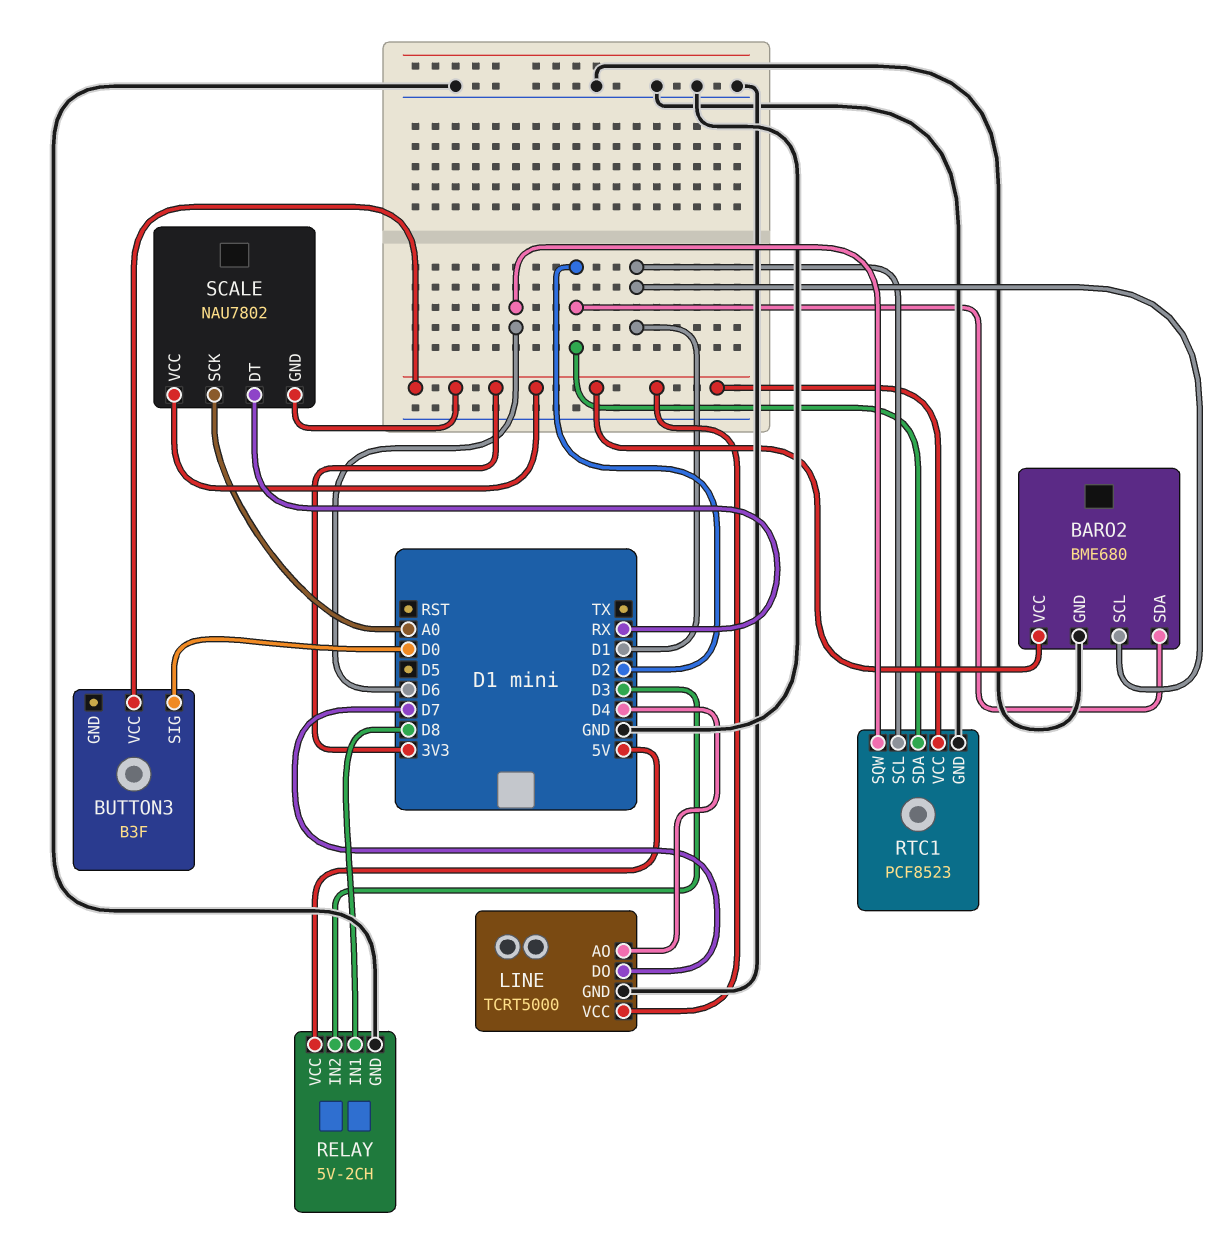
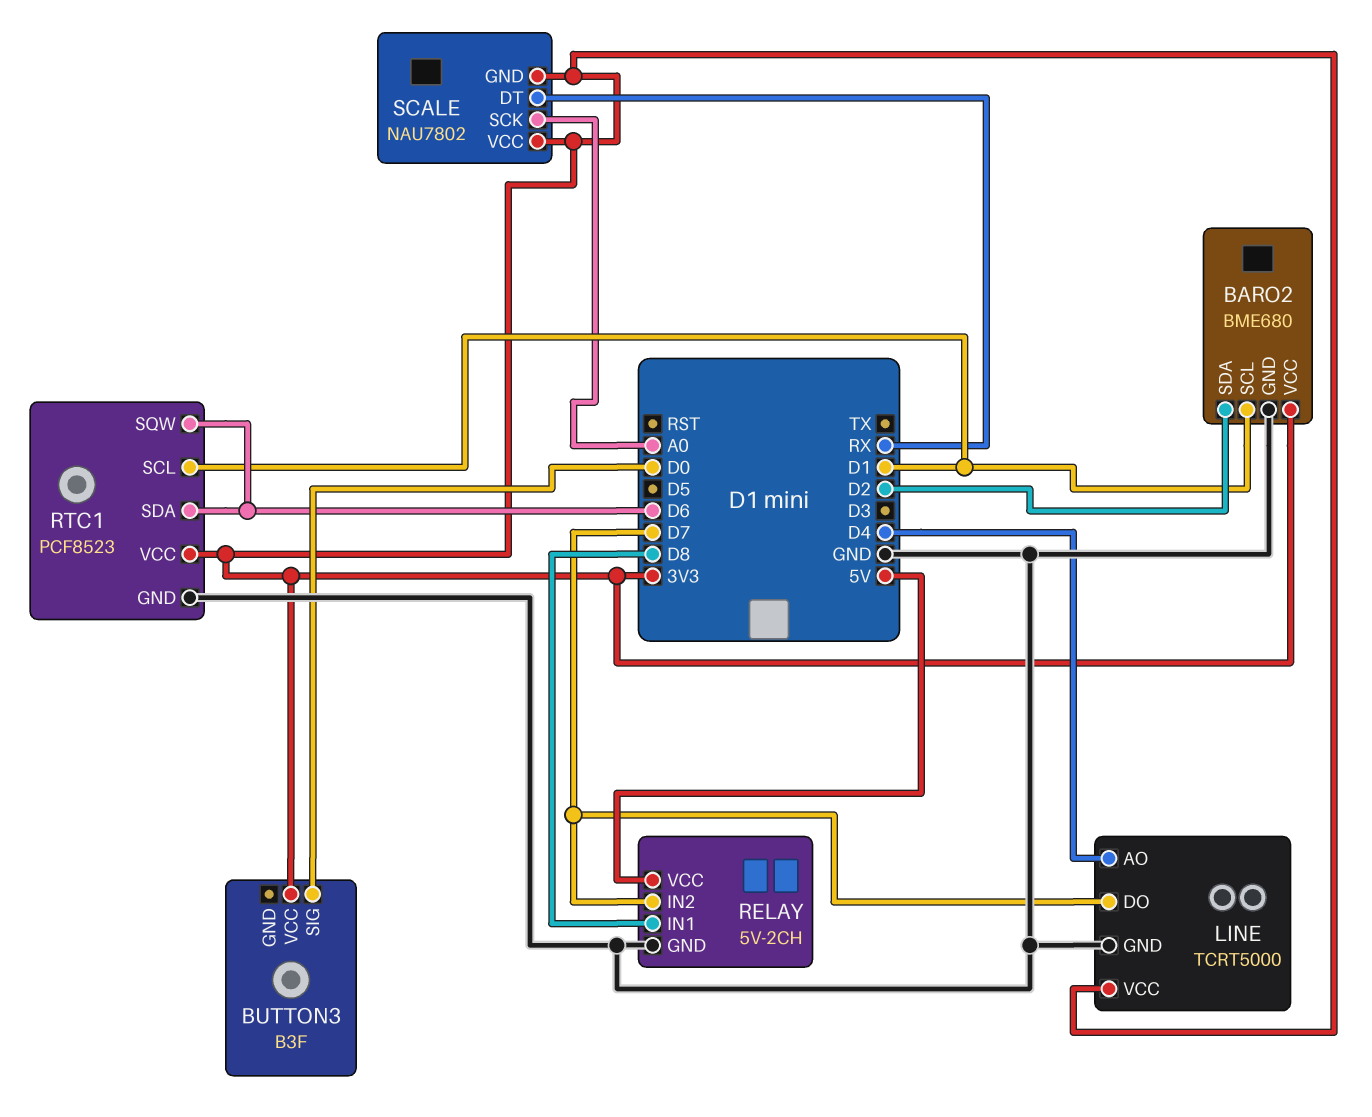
RELAY pin IN2: D3 -> D7
RTC1 pin SDA: D2 -> D6

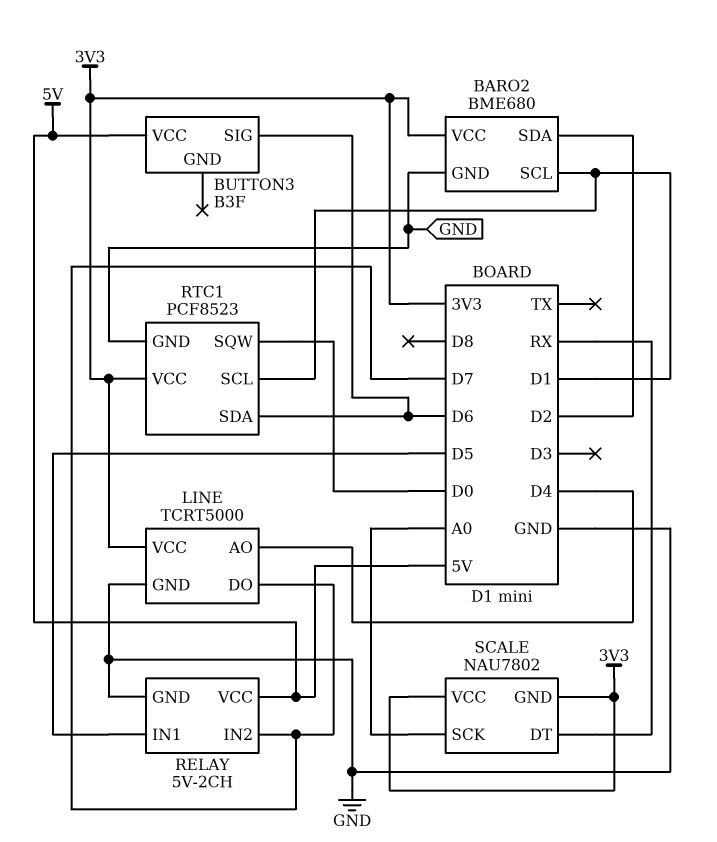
BUTTON3 pin SIG: D0 -> D6
BUTTON3 pin VCC: 3V3 -> 5V
RELAY pin IN1: D8 -> D5
RTC1 pin SQW: D6 -> D0

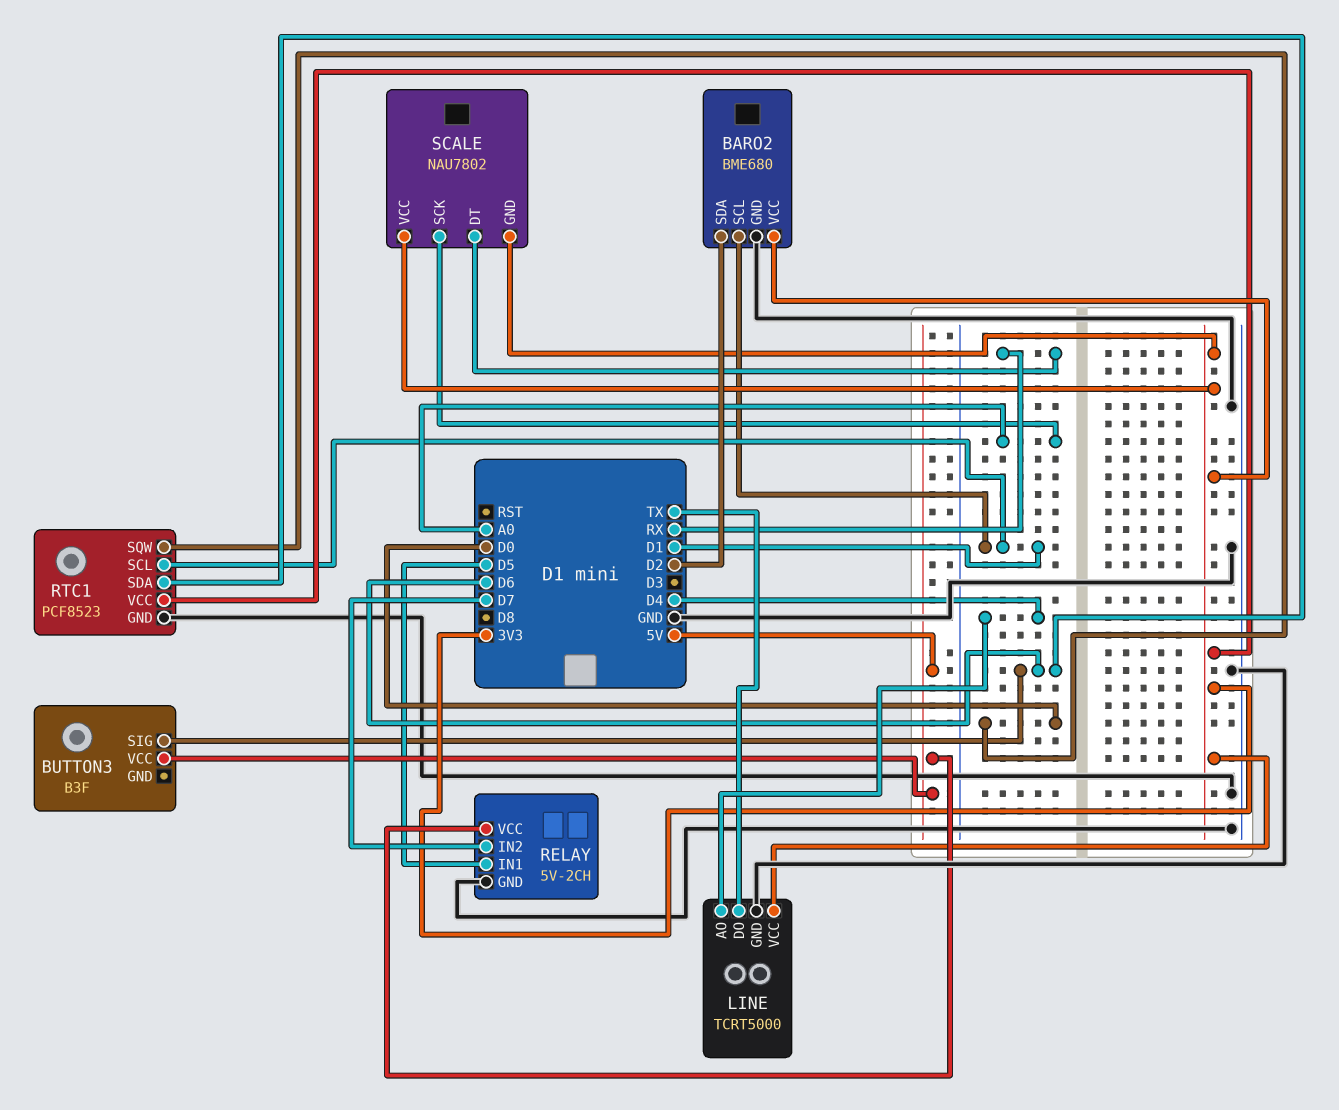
LINE pin DO: D7 -> TX

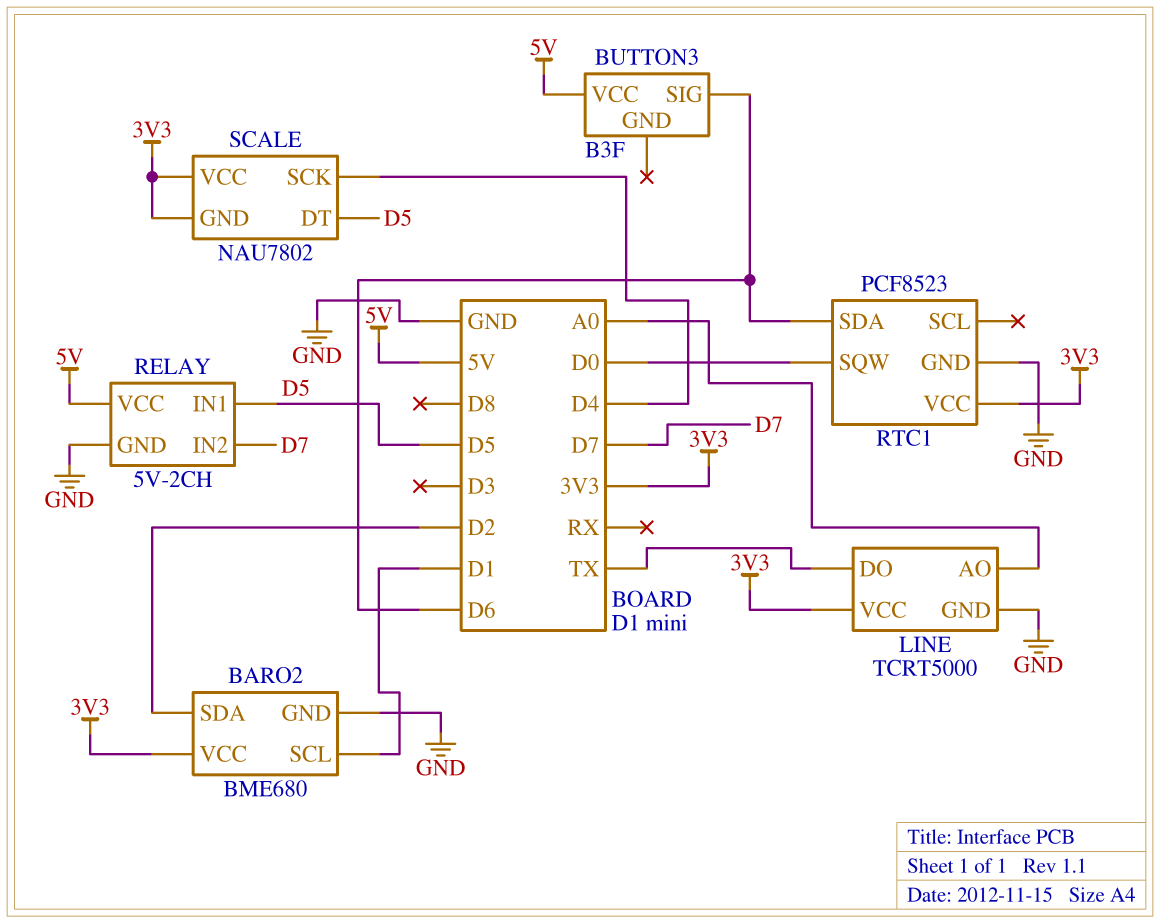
LINE pin AO: D4 -> A0
RTC1 pin SCL: D1 -> none
SCALE pin DT: RX -> D5
SCALE pin SCK: A0 -> D4

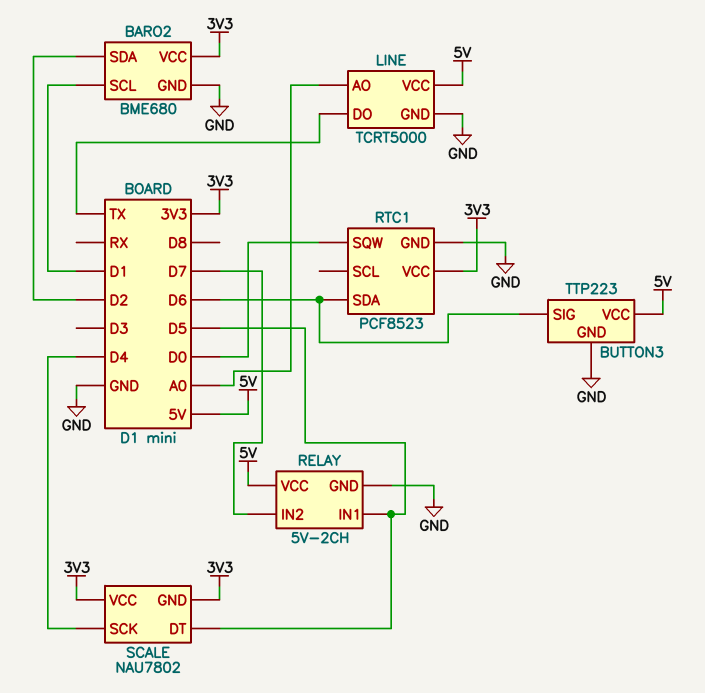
BUTTON3: B3F -> TTP223
BUTTON3 pin GND: none -> GND
LINE pin VCC: 3V3 -> 5V

